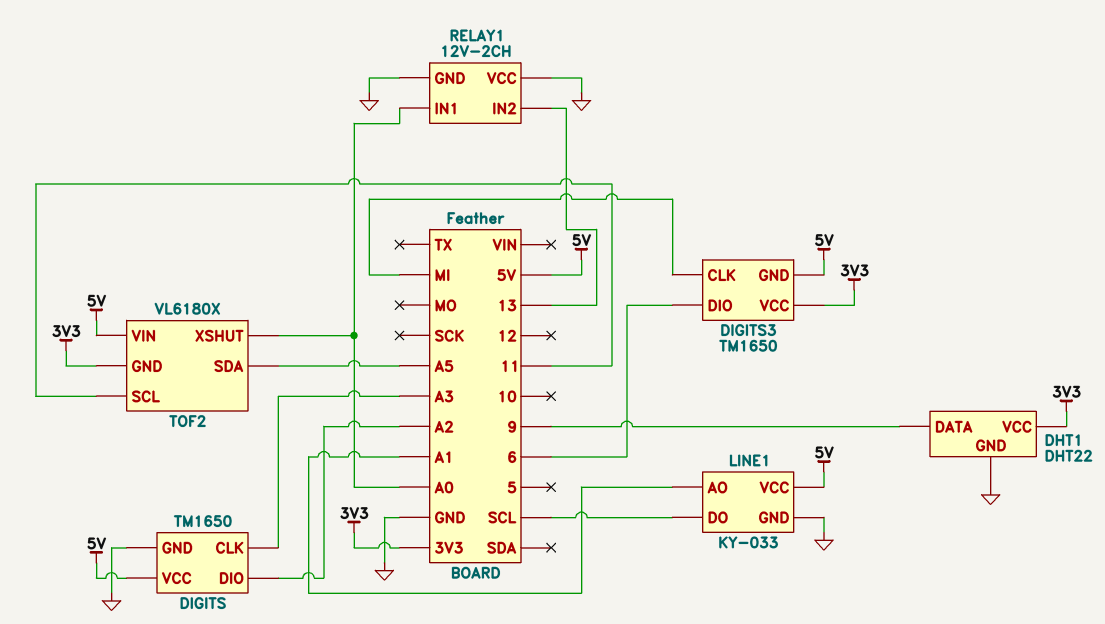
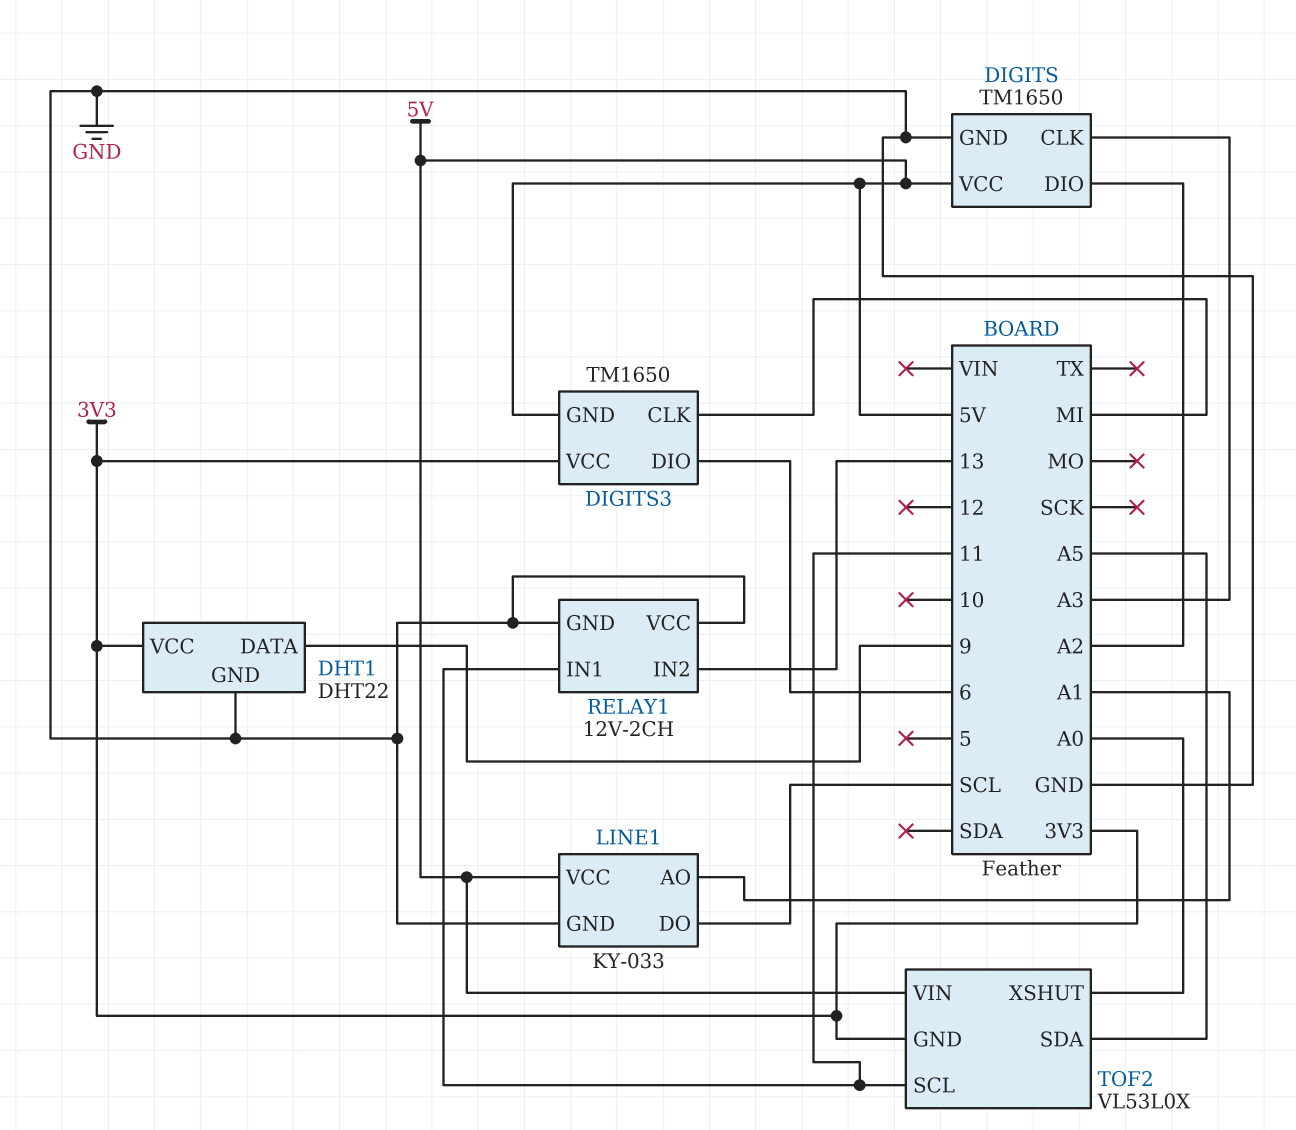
RELAY1 pin IN1: A0 -> 11
TOF2: VL6180X -> VL53L0X

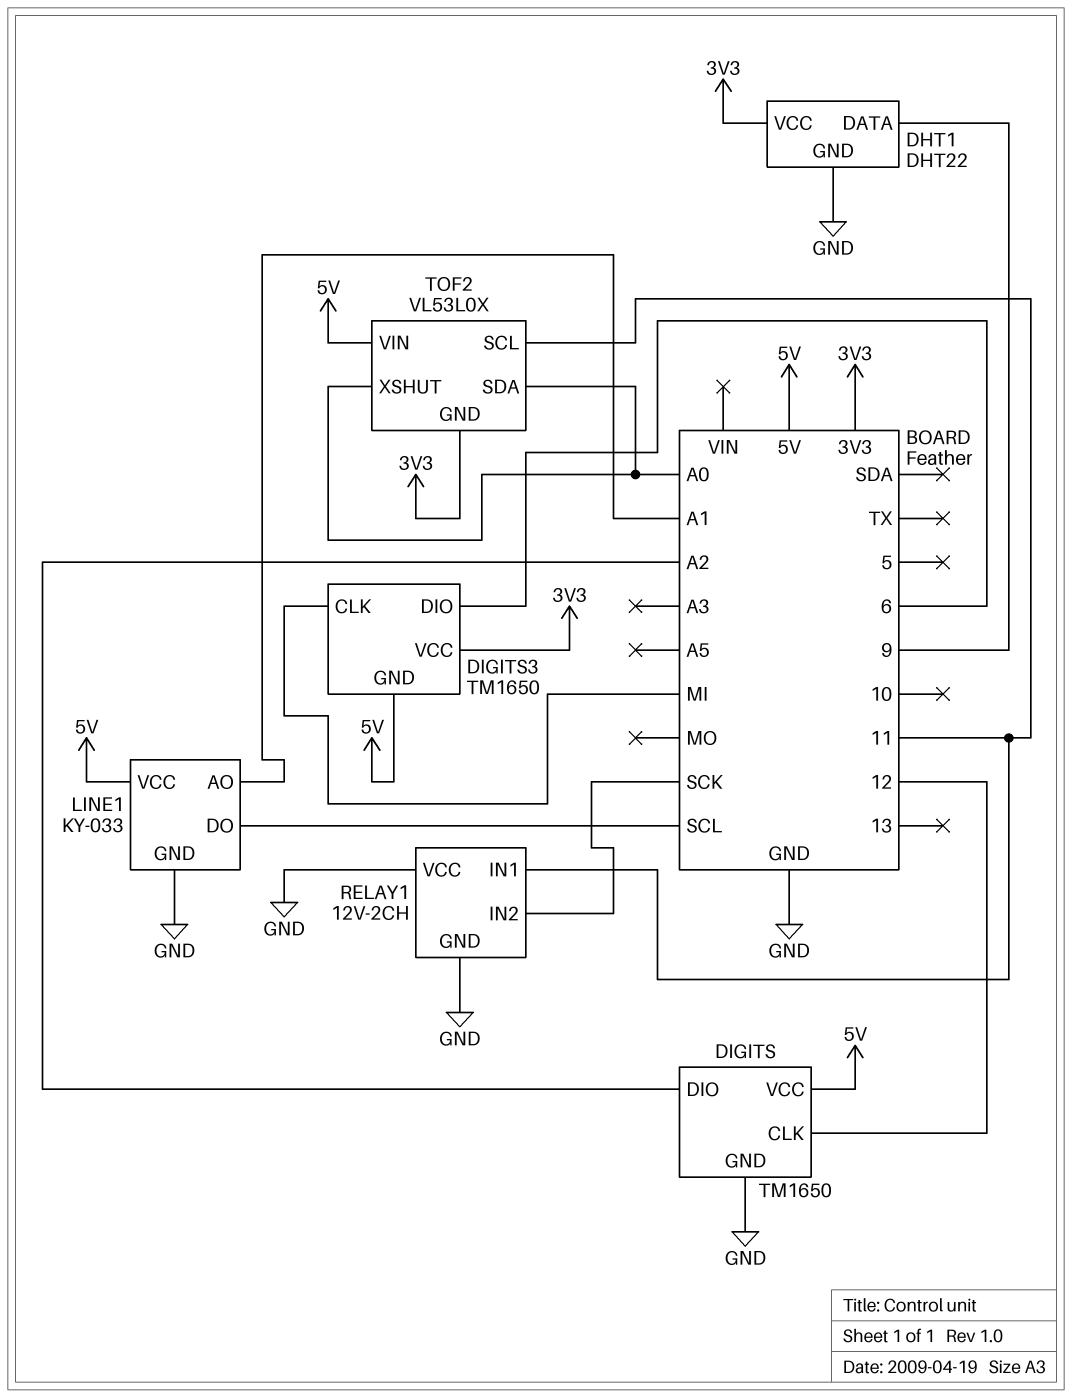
DIGITS pin CLK: A3 -> 12
RELAY1 pin IN2: 13 -> SCK
TOF2 pin SDA: A5 -> A0

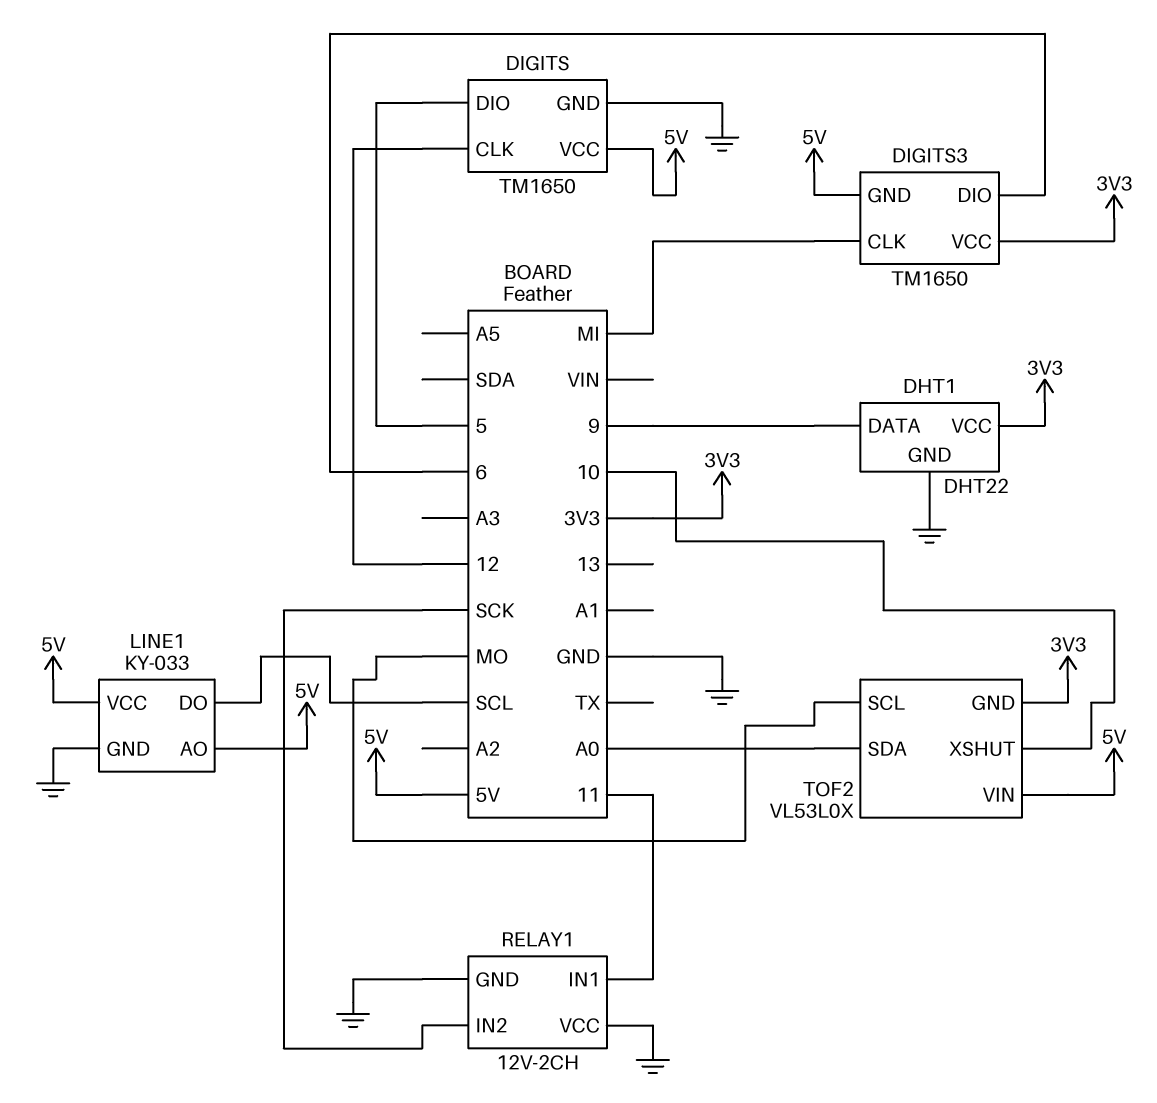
DIGITS pin DIO: A2 -> 5
LINE1 pin AO: A1 -> 5V
TOF2 pin SCL: 11 -> MO
TOF2 pin XSHUT: A0 -> 10

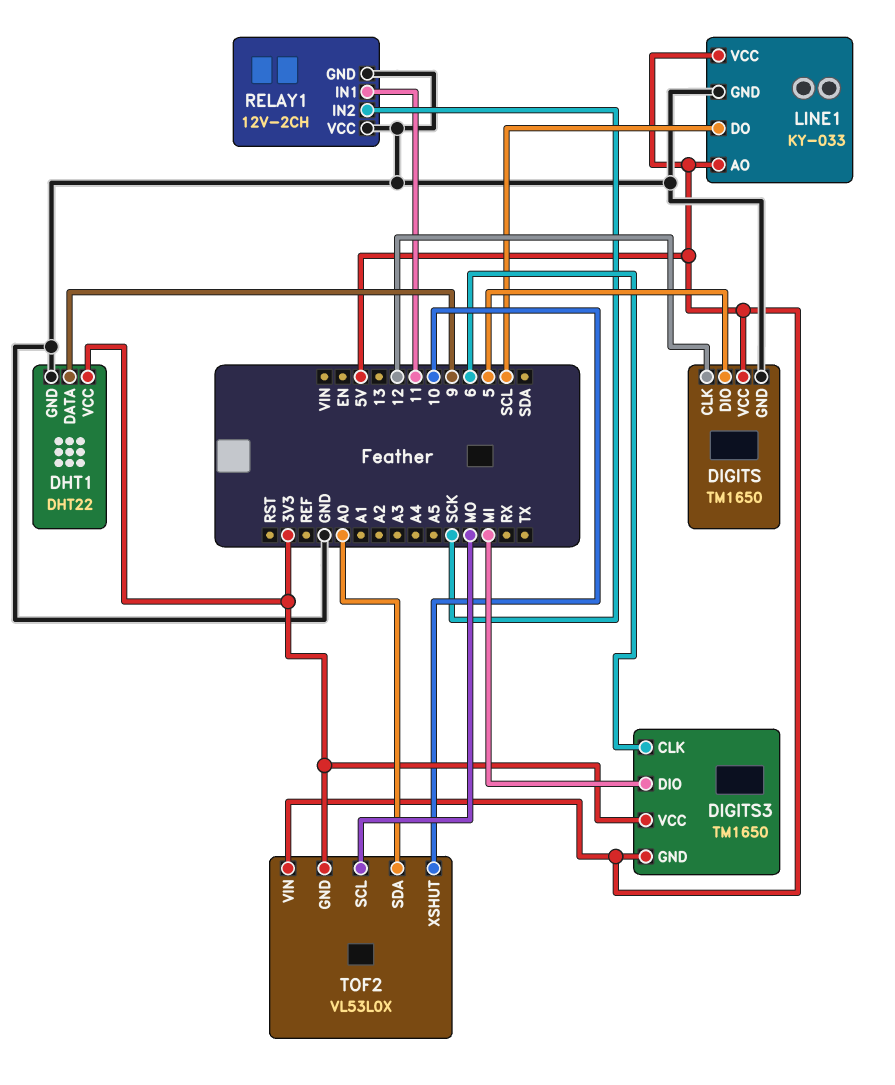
DIGITS3 pin CLK: MI -> 6
DIGITS3 pin DIO: 6 -> MI

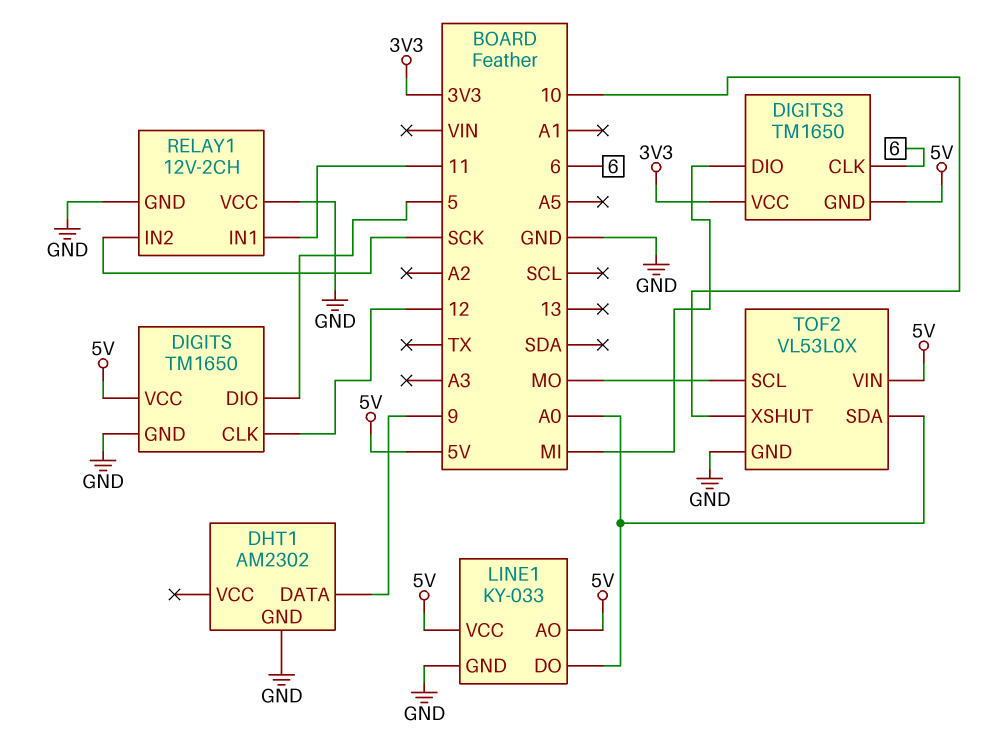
DHT1: DHT22 -> AM2302
DHT1 pin VCC: 3V3 -> none
LINE1 pin DO: SCL -> A0
TOF2 pin GND: 3V3 -> GND

